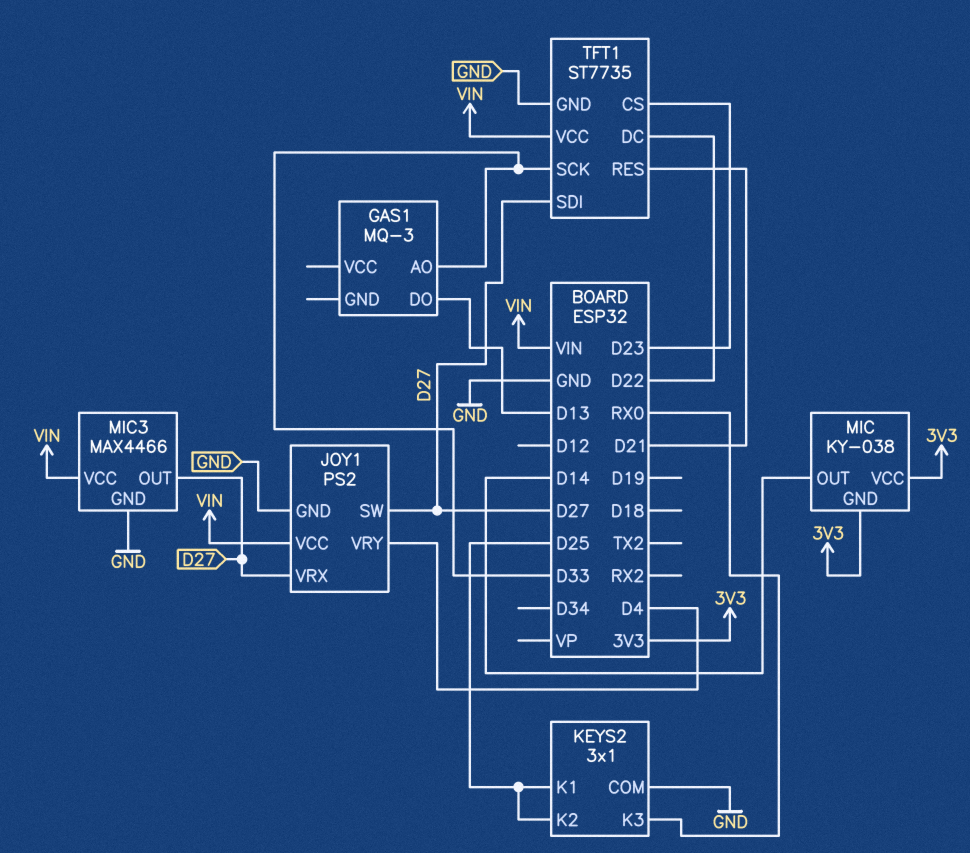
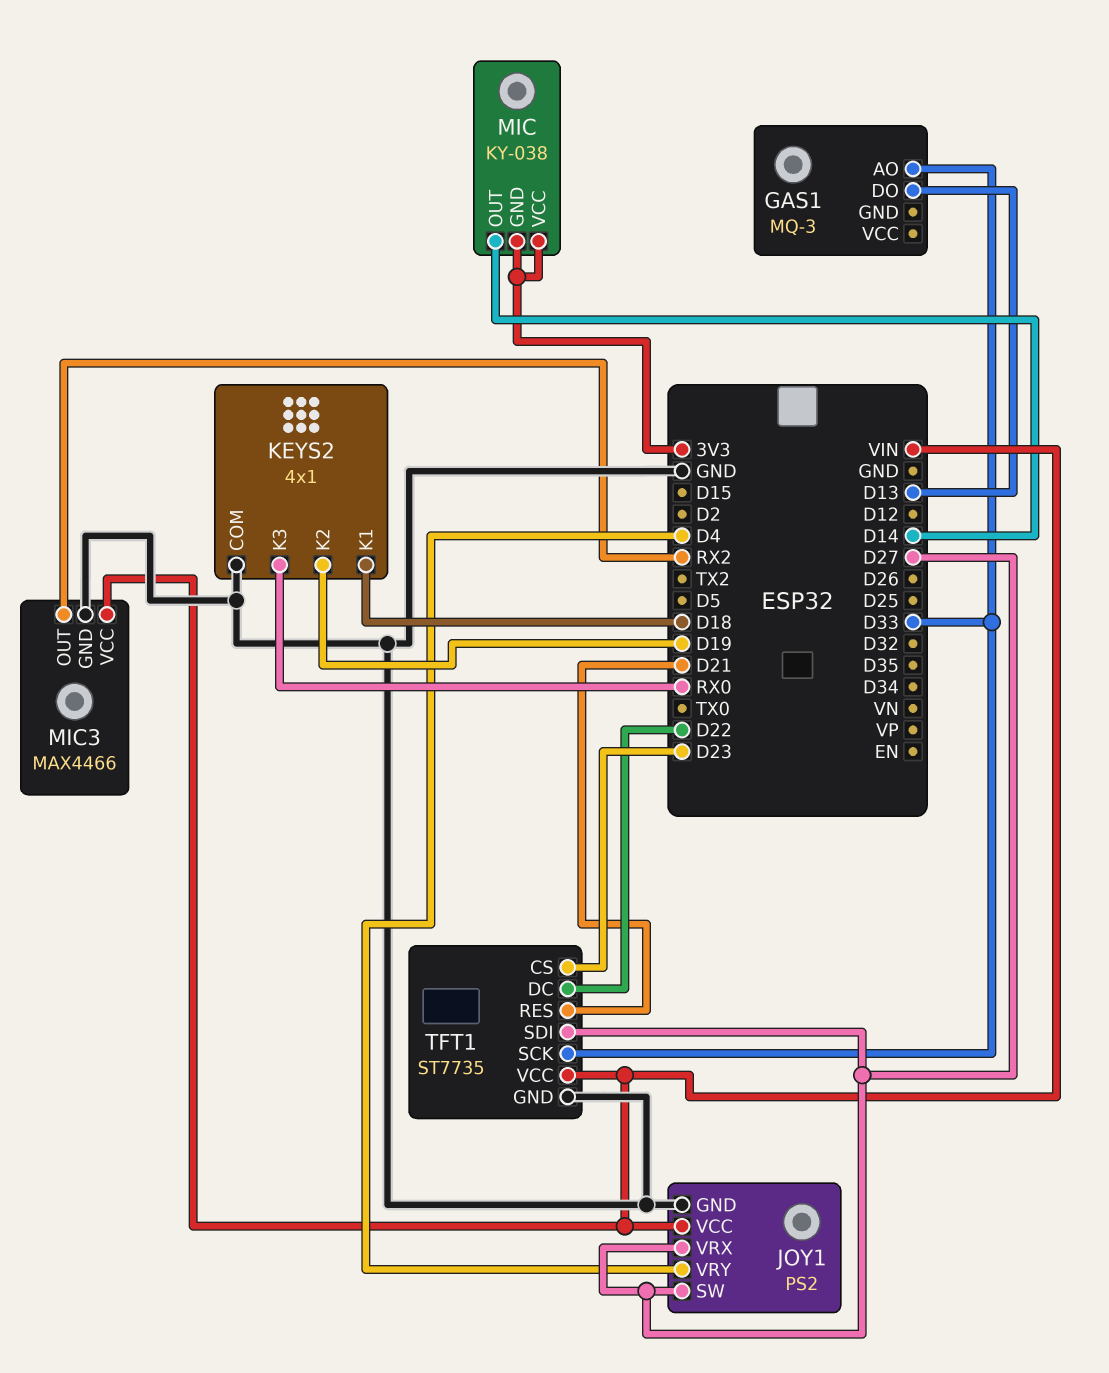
KEYS2: 3x1 -> 4x1
KEYS2 pin K1: D25 -> D18
KEYS2 pin K2: D25 -> D19
MIC3 pin OUT: D27 -> RX2

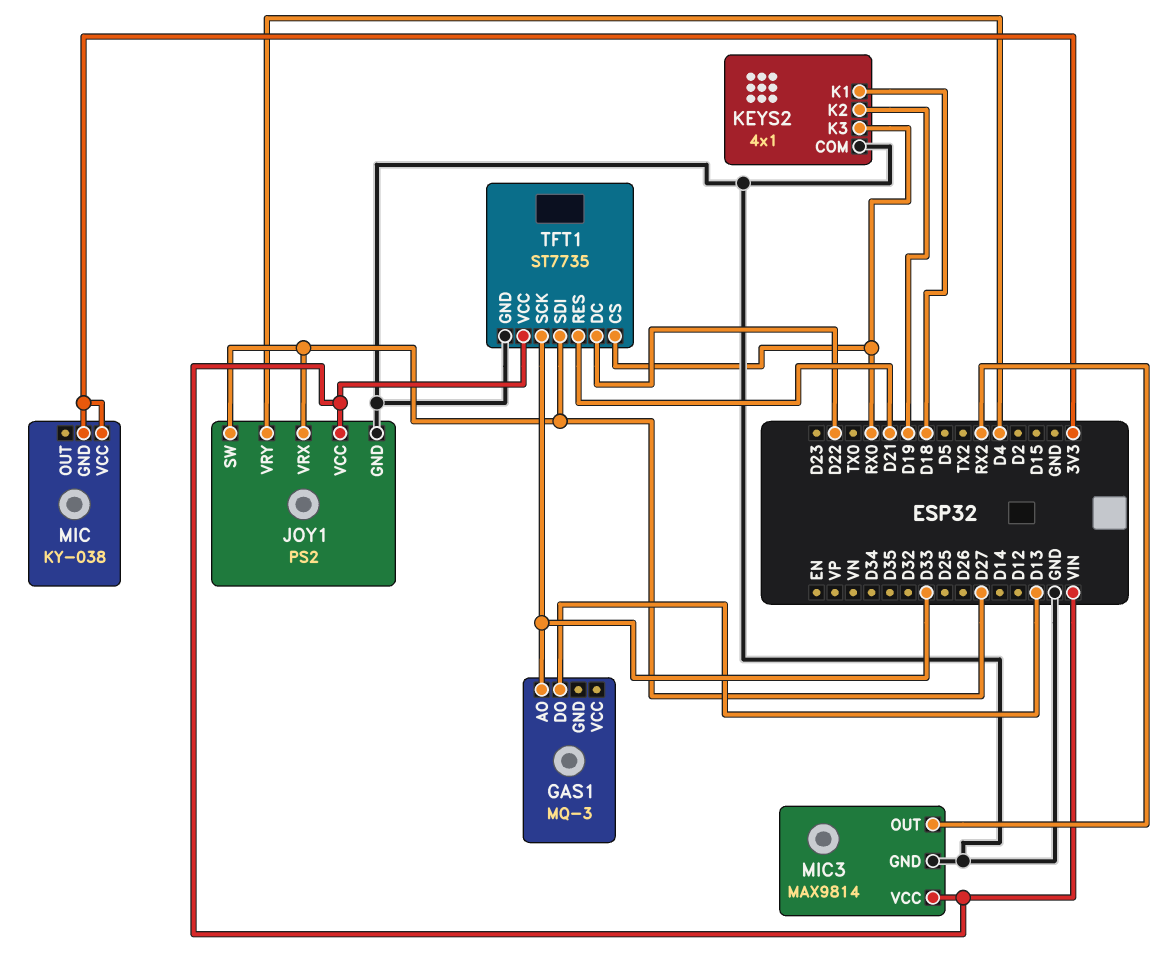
MIC pin OUT: D14 -> none
MIC3: MAX4466 -> MAX9814
TFT1 pin CS: D23 -> RX0

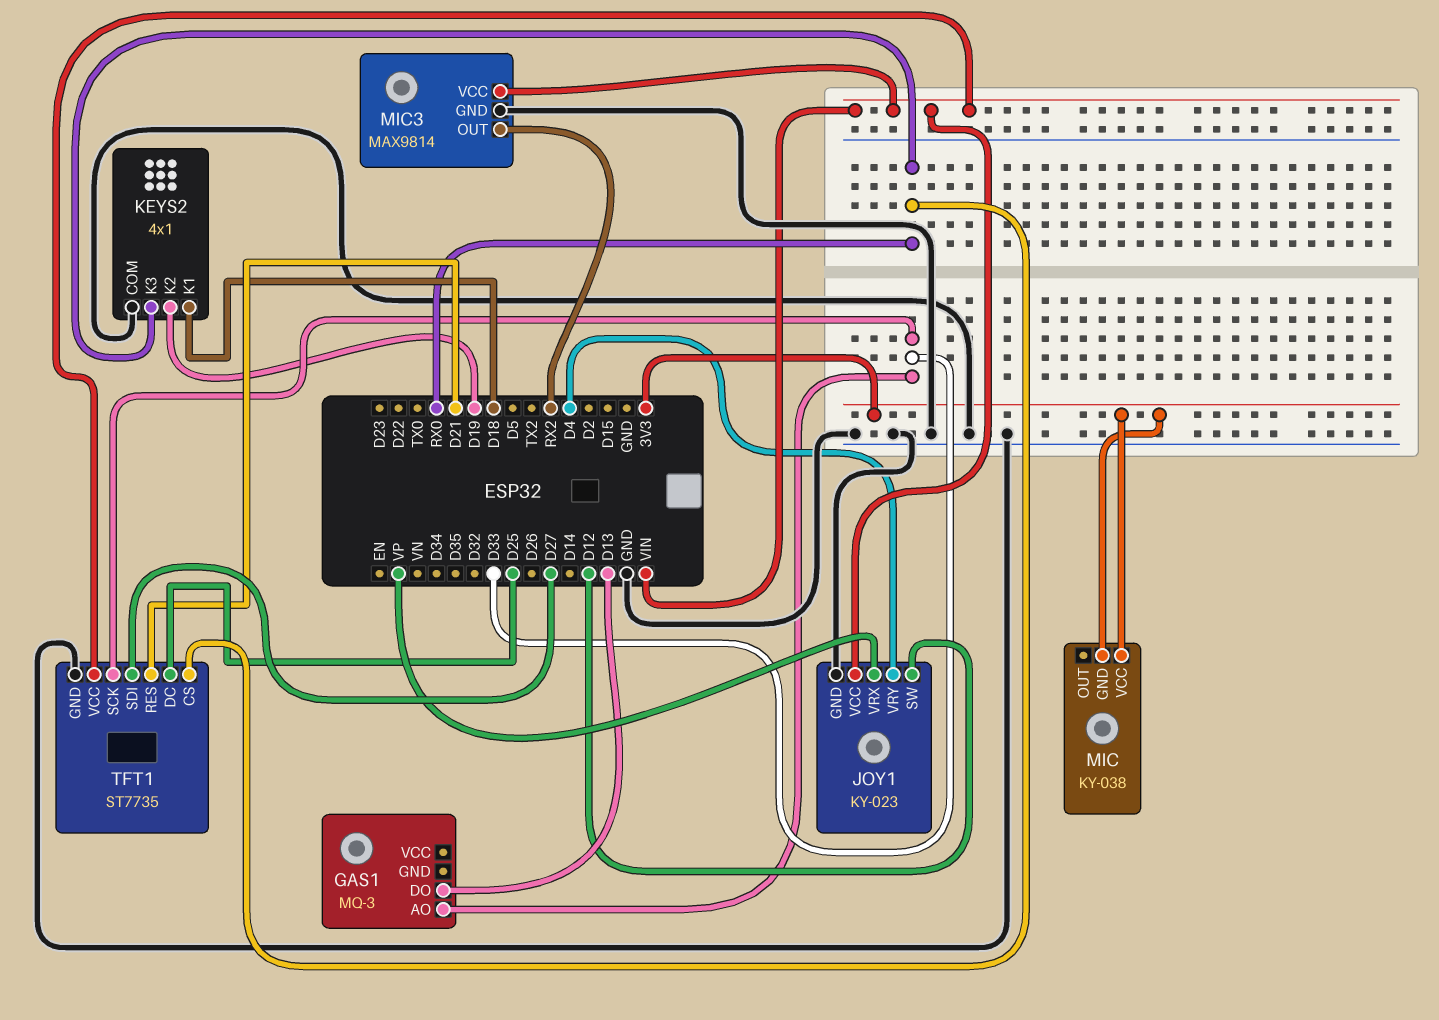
JOY1: PS2 -> KY-023
JOY1 pin SW: D27 -> D12
JOY1 pin VRX: D27 -> VP
TFT1 pin DC: D22 -> D25

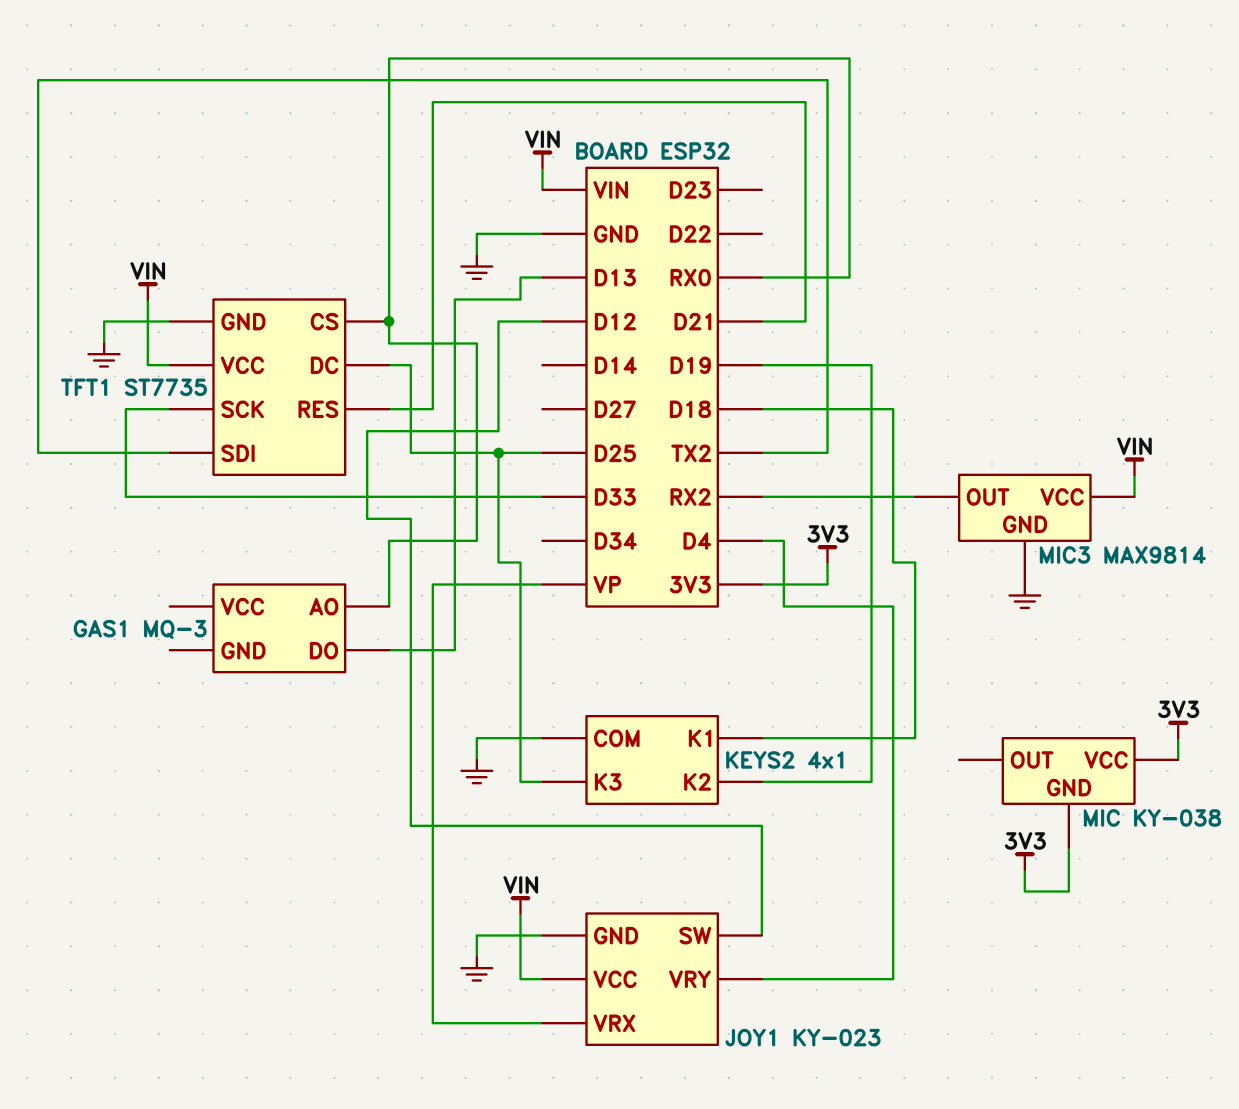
GAS1 pin AO: D33 -> RX0
KEYS2 pin K3: RX0 -> D25
TFT1 pin SDI: D27 -> TX2

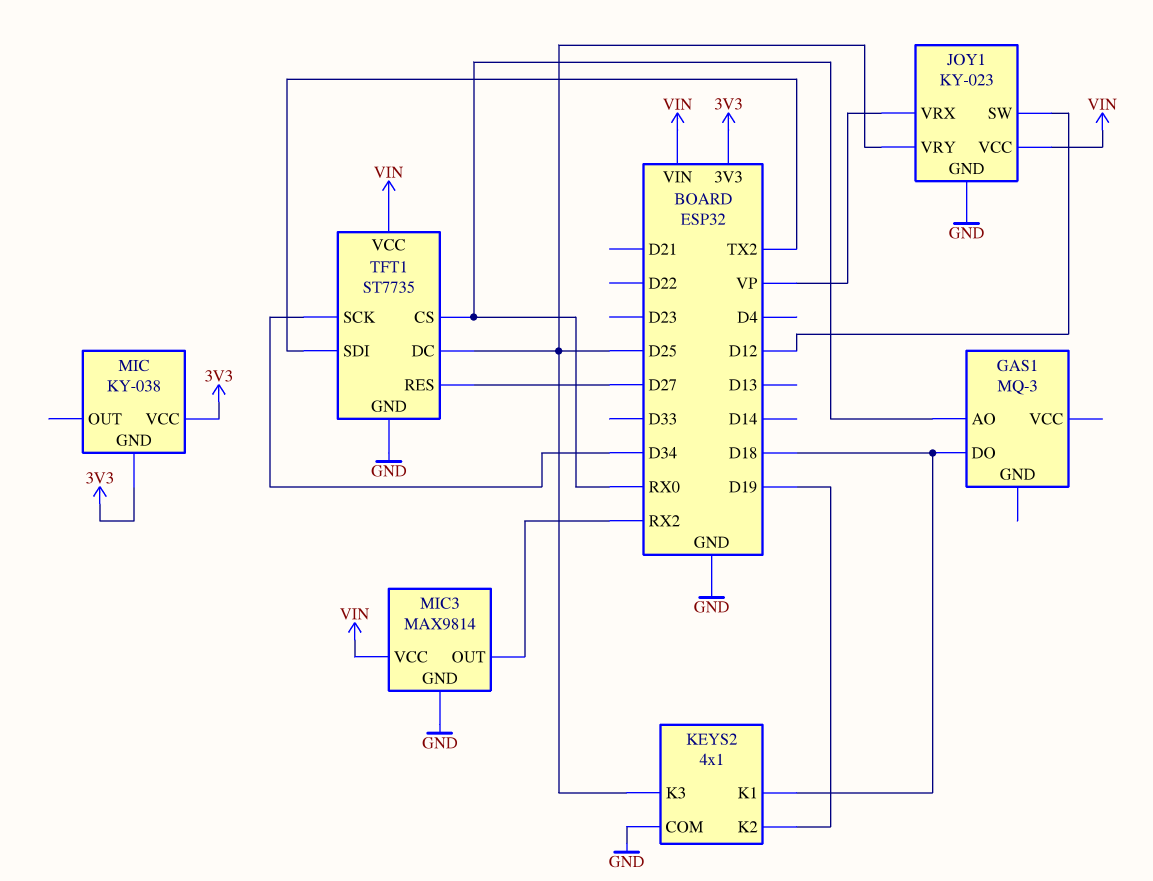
GAS1 pin DO: D13 -> D18
JOY1 pin VRY: D4 -> D25
TFT1 pin RES: D21 -> D27
TFT1 pin SCK: D33 -> D34

